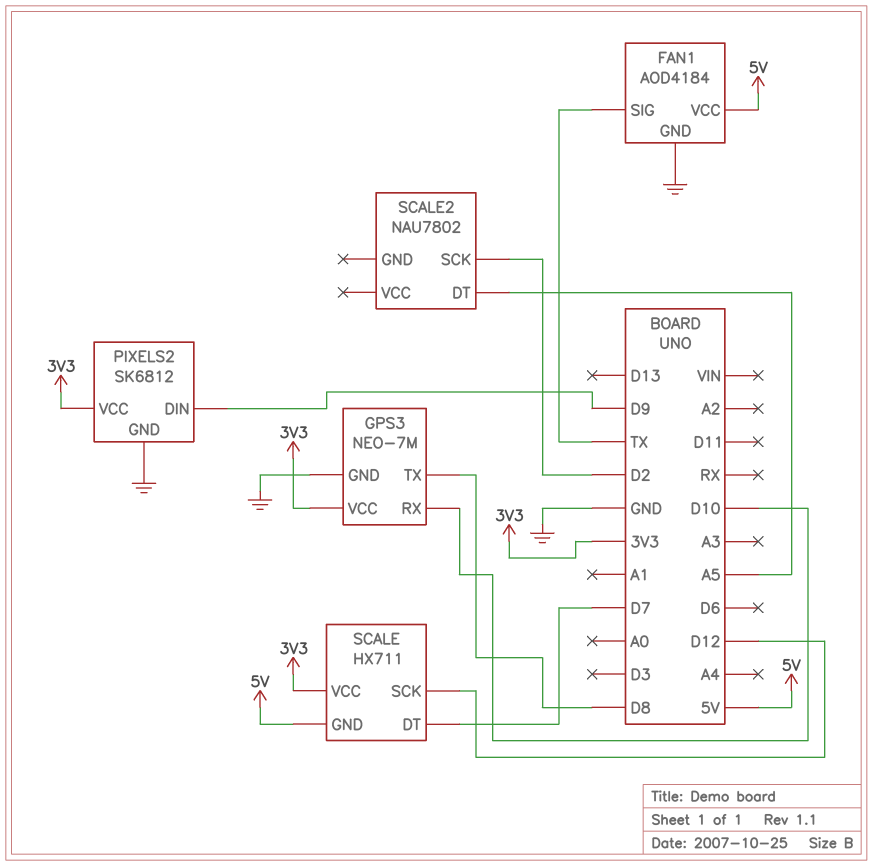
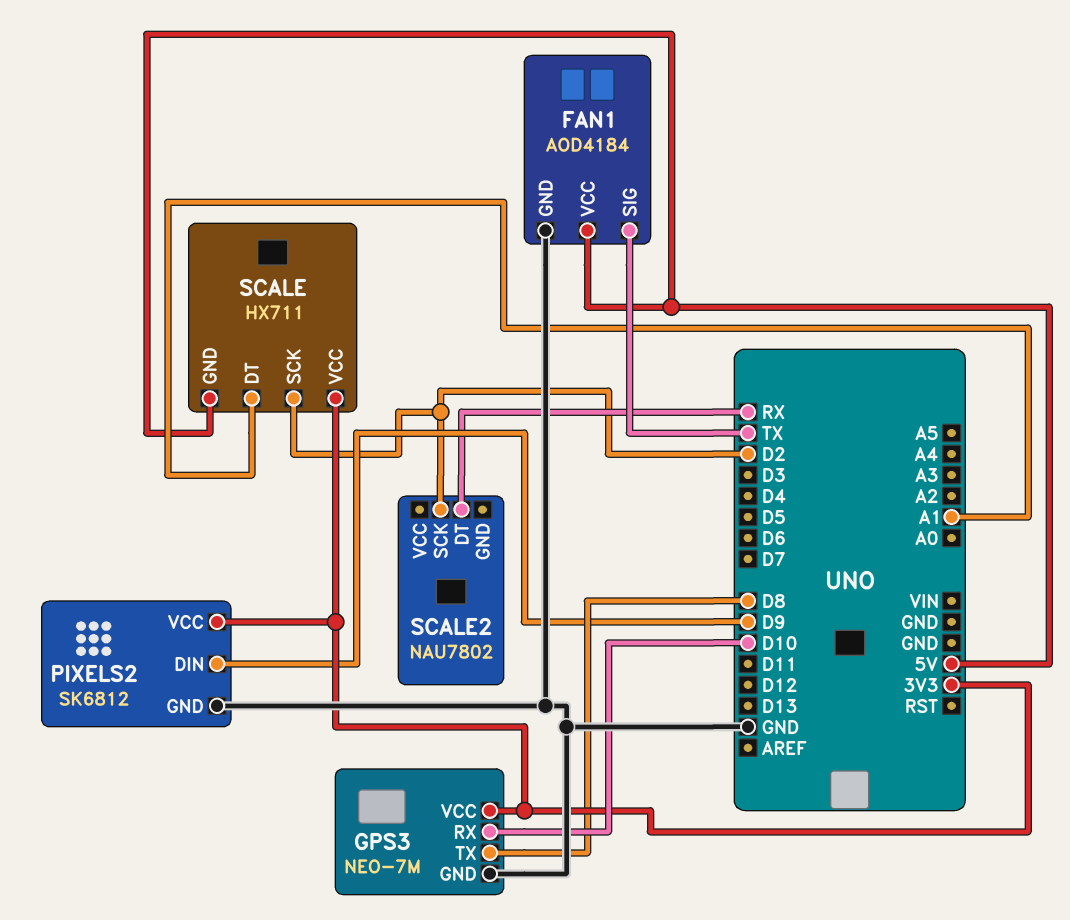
SCALE pin DT: D7 -> A1
SCALE pin SCK: D12 -> D2
SCALE2 pin DT: A5 -> RX

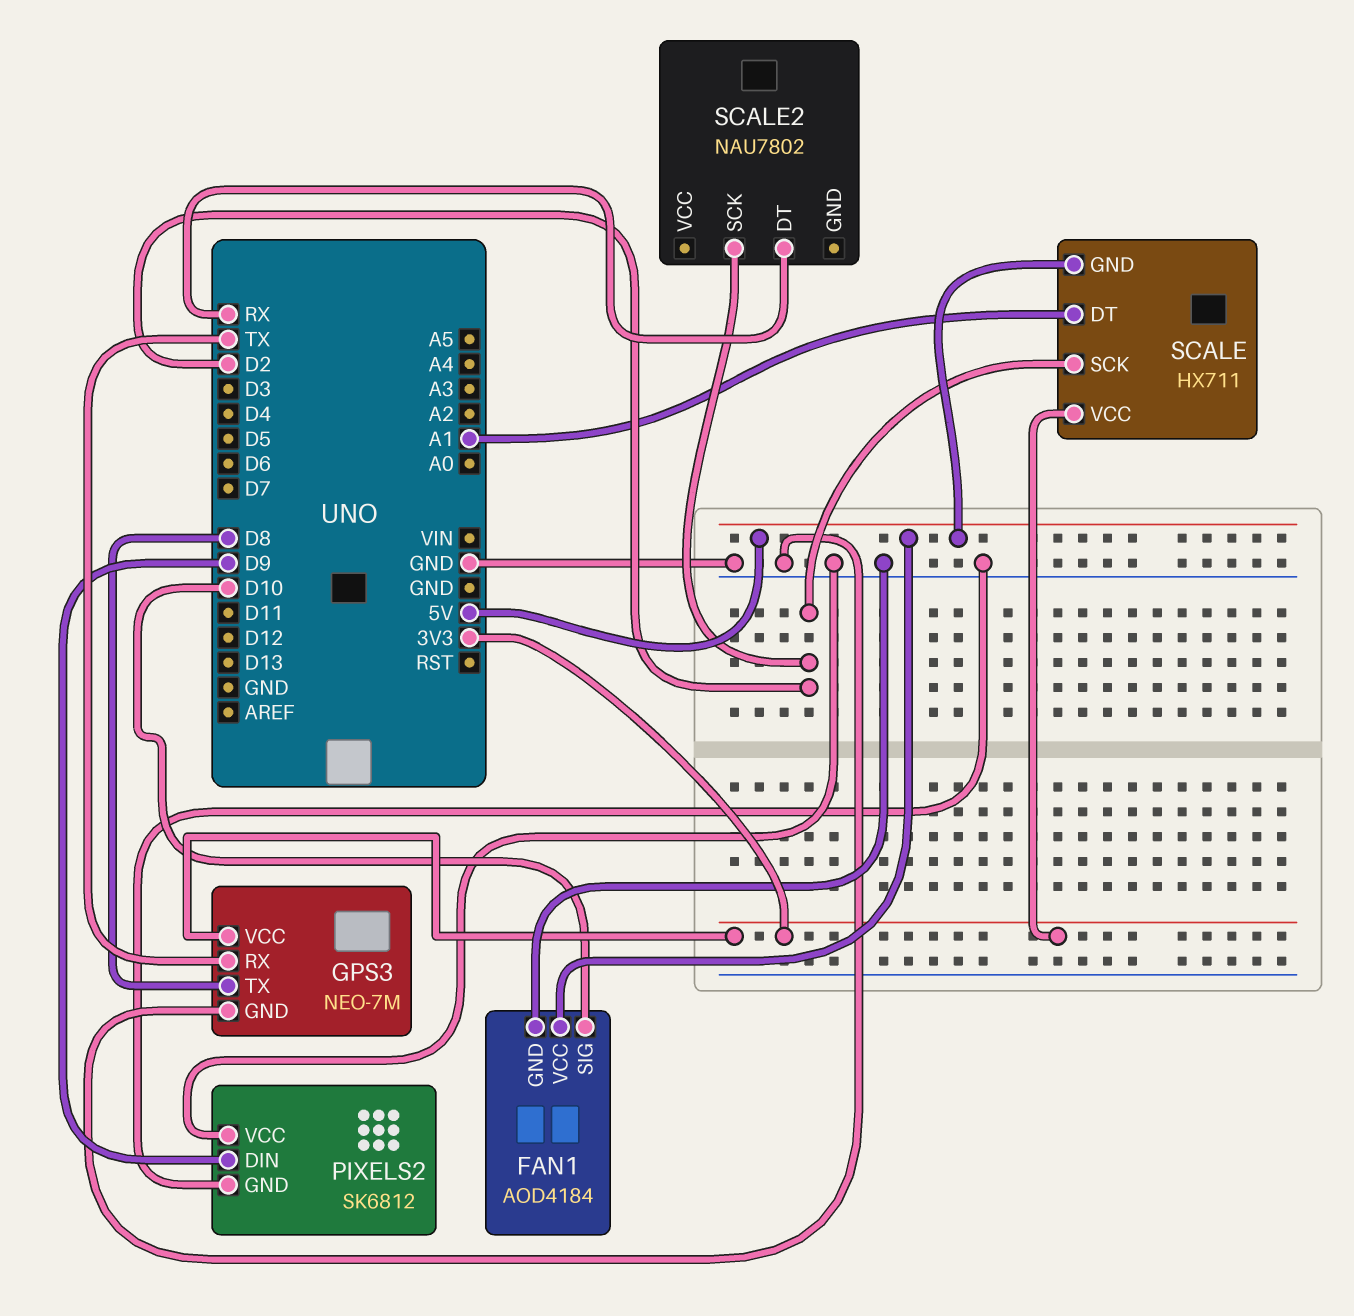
FAN1 pin SIG: TX -> D10
GPS3 pin RX: D10 -> TX
PIXELS2 pin VCC: 3V3 -> GND

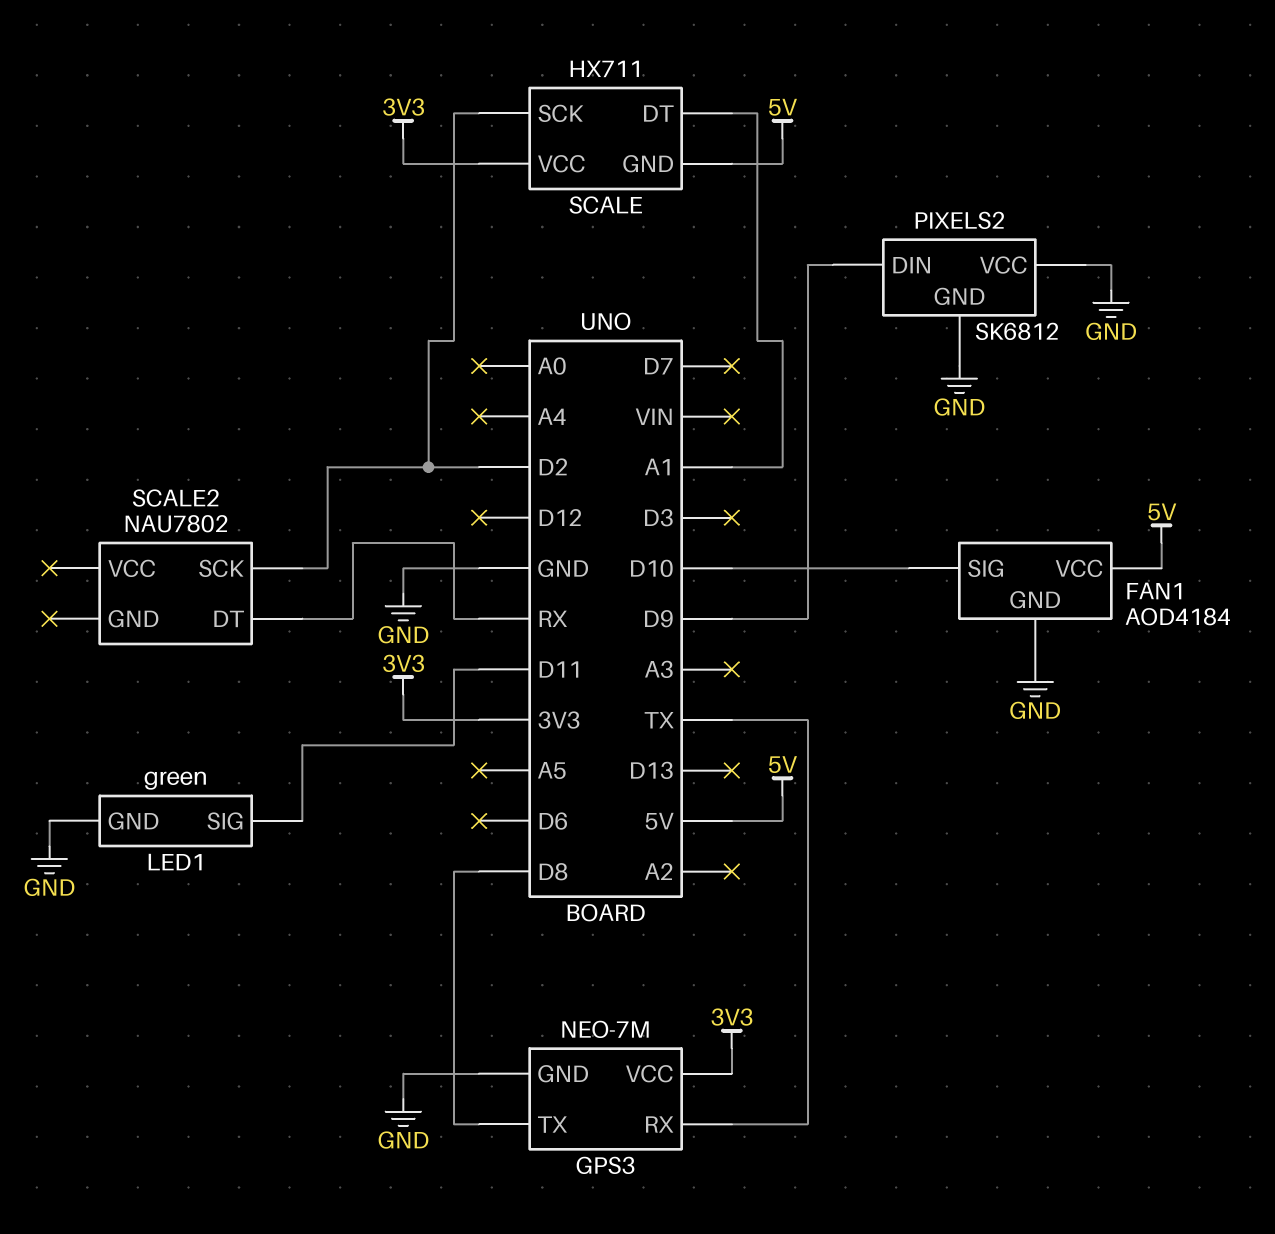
LED1: none -> green
LED1 pin GND: none -> GND
LED1 pin SIG: none -> D11

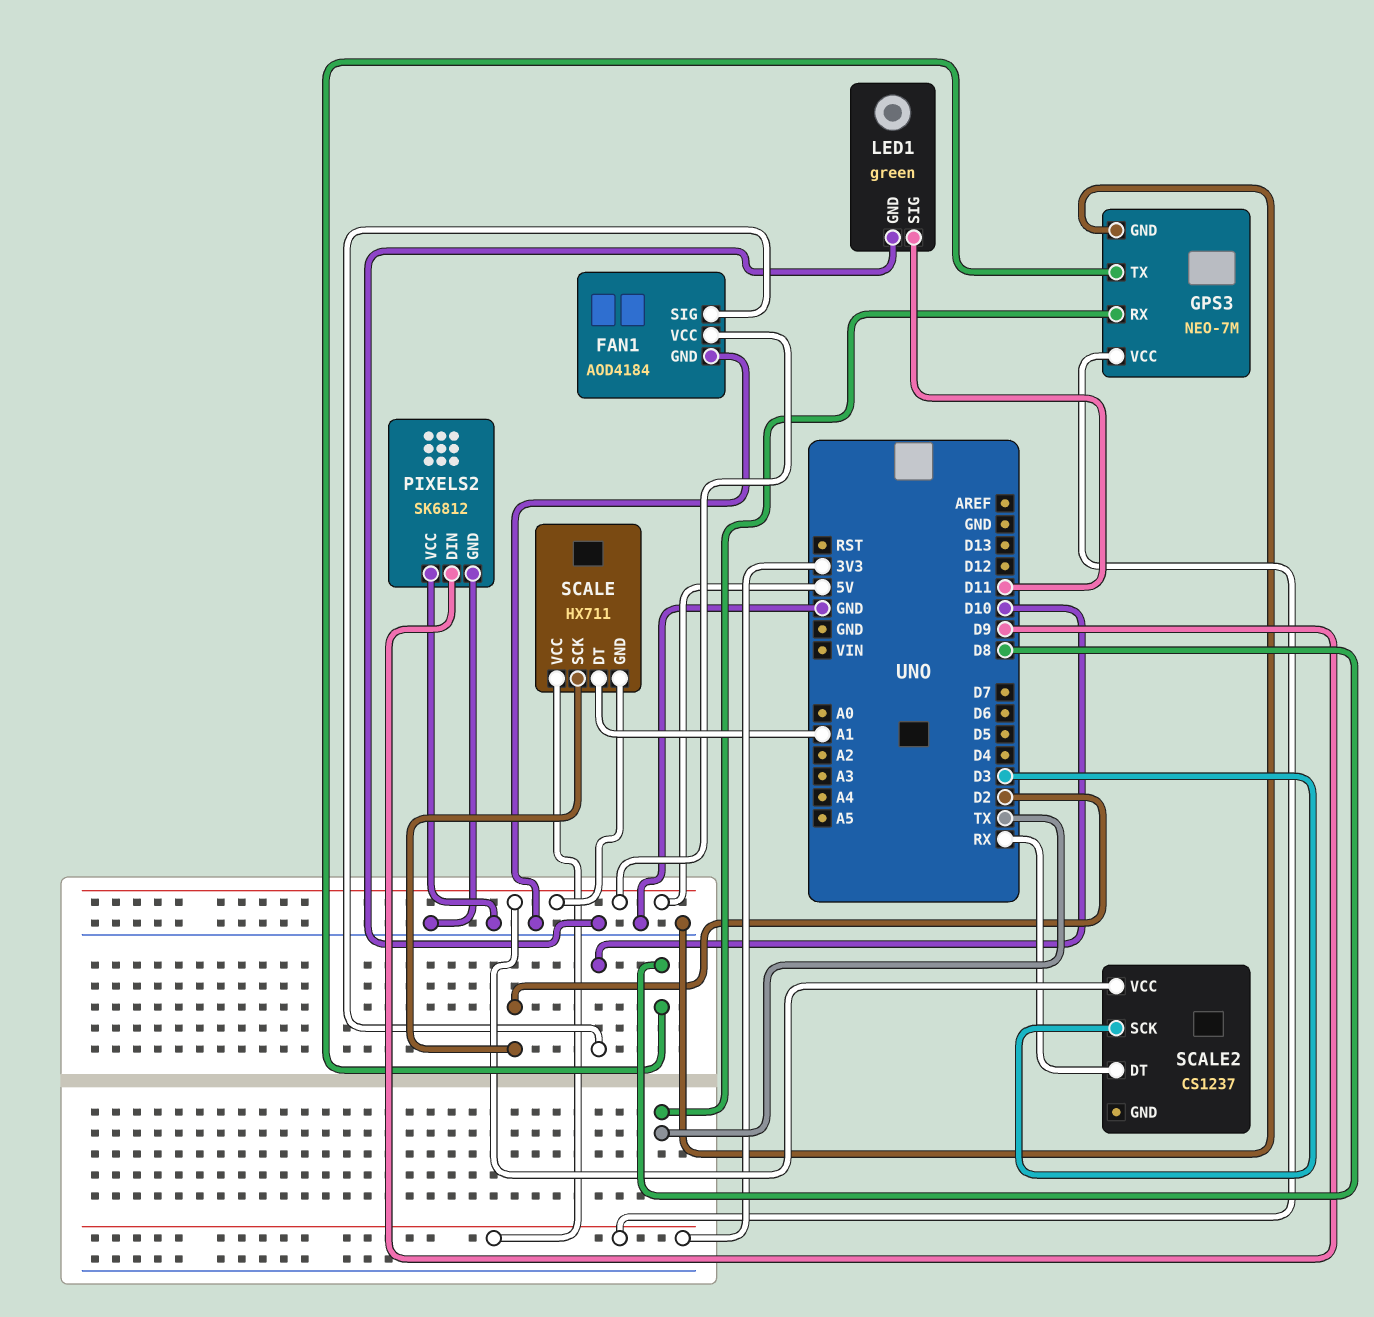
SCALE2: NAU7802 -> CS1237
SCALE2 pin SCK: D2 -> D3
SCALE2 pin VCC: none -> 5V

